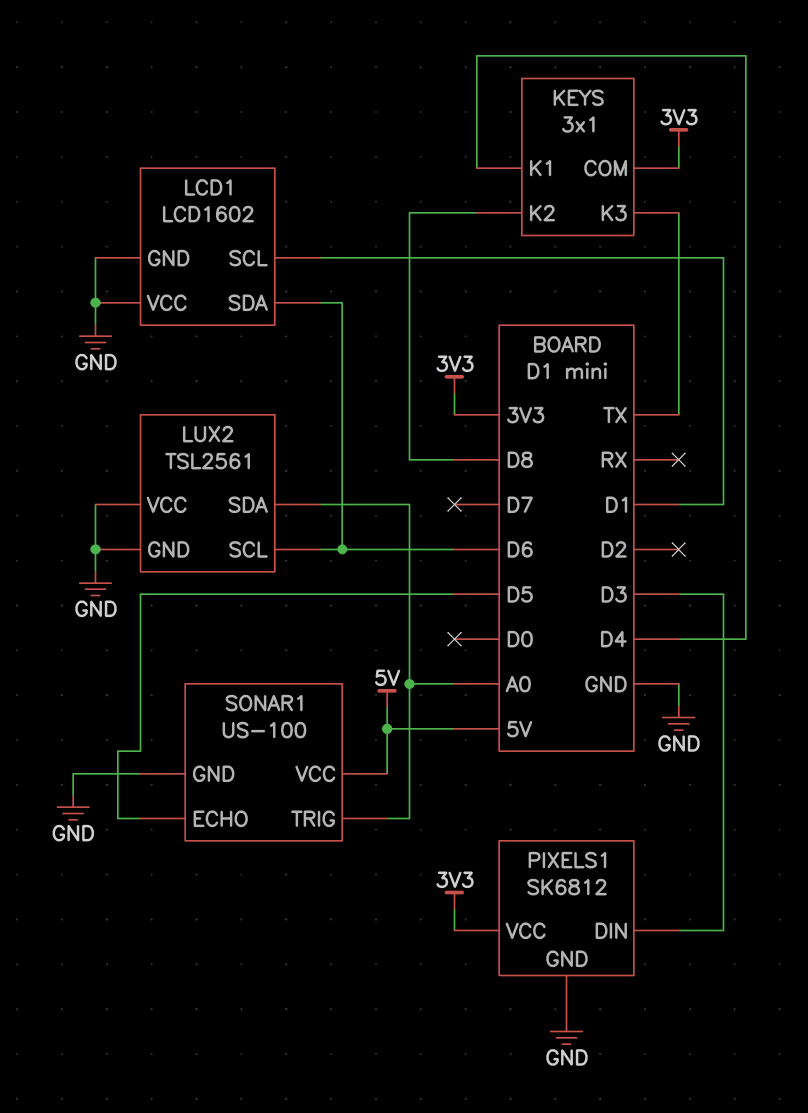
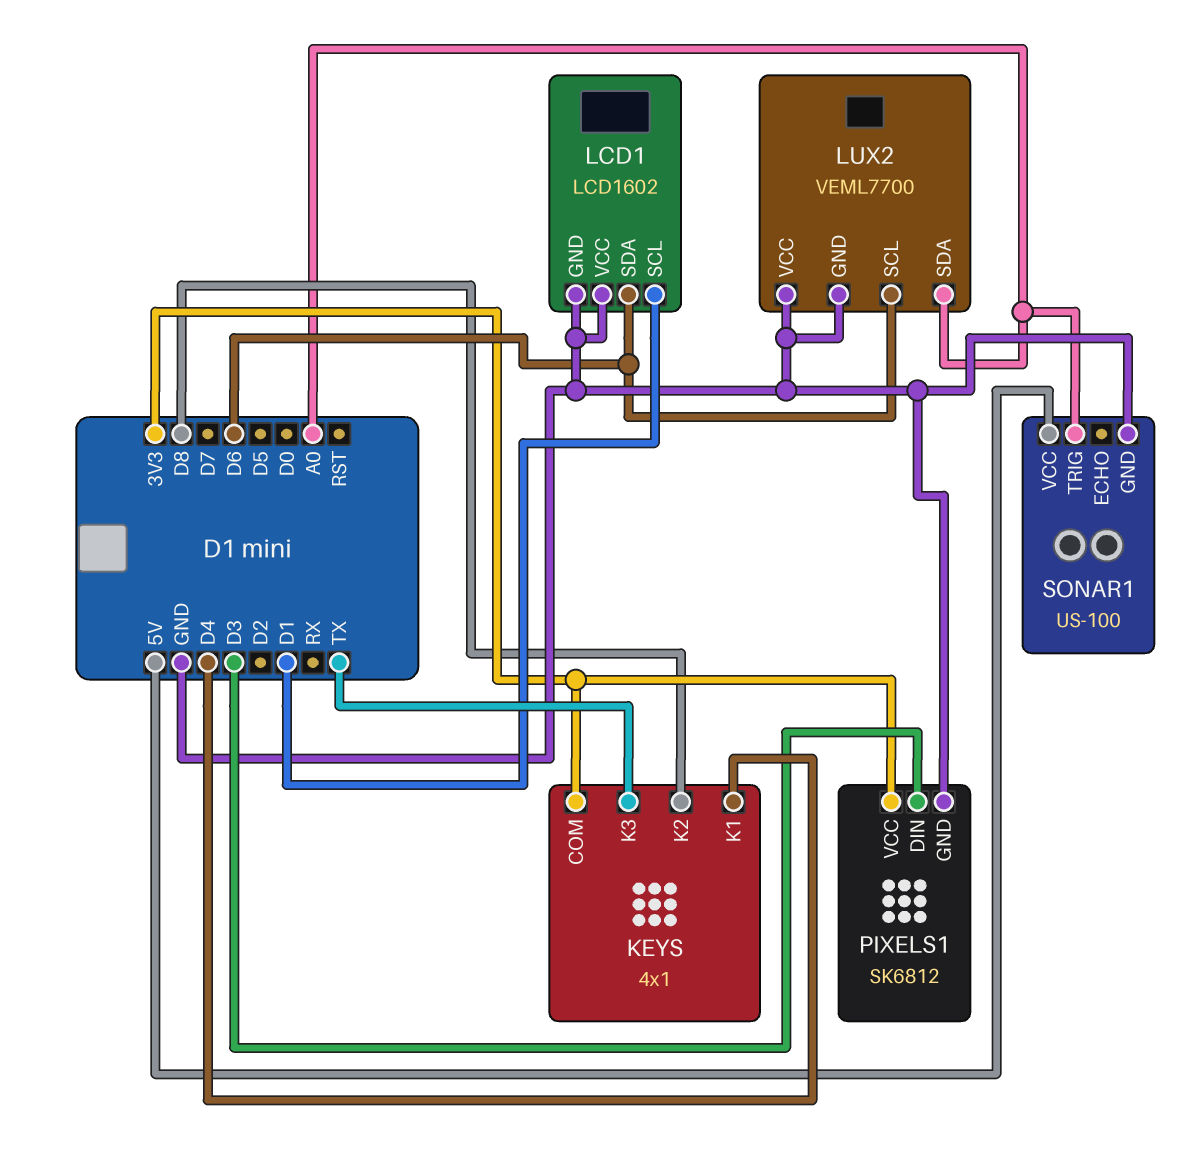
KEYS: 3x1 -> 4x1
LUX2: TSL2561 -> VEML7700
SONAR1 pin ECHO: D5 -> none

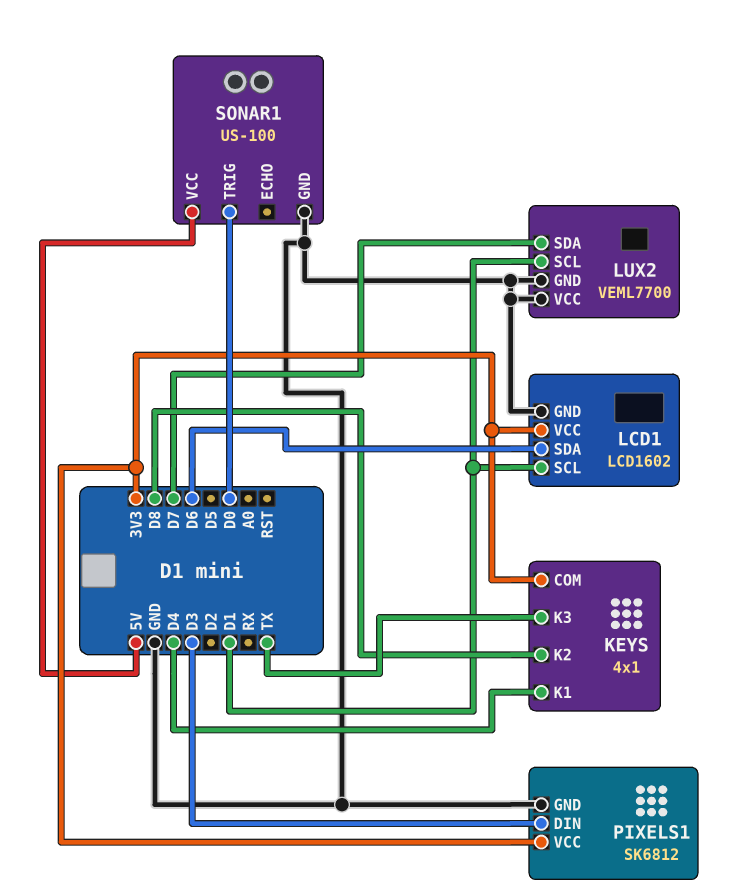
LCD1 pin VCC: GND -> 3V3
LUX2 pin SCL: D6 -> D1
LUX2 pin SDA: A0 -> D7
SONAR1 pin TRIG: A0 -> D0

